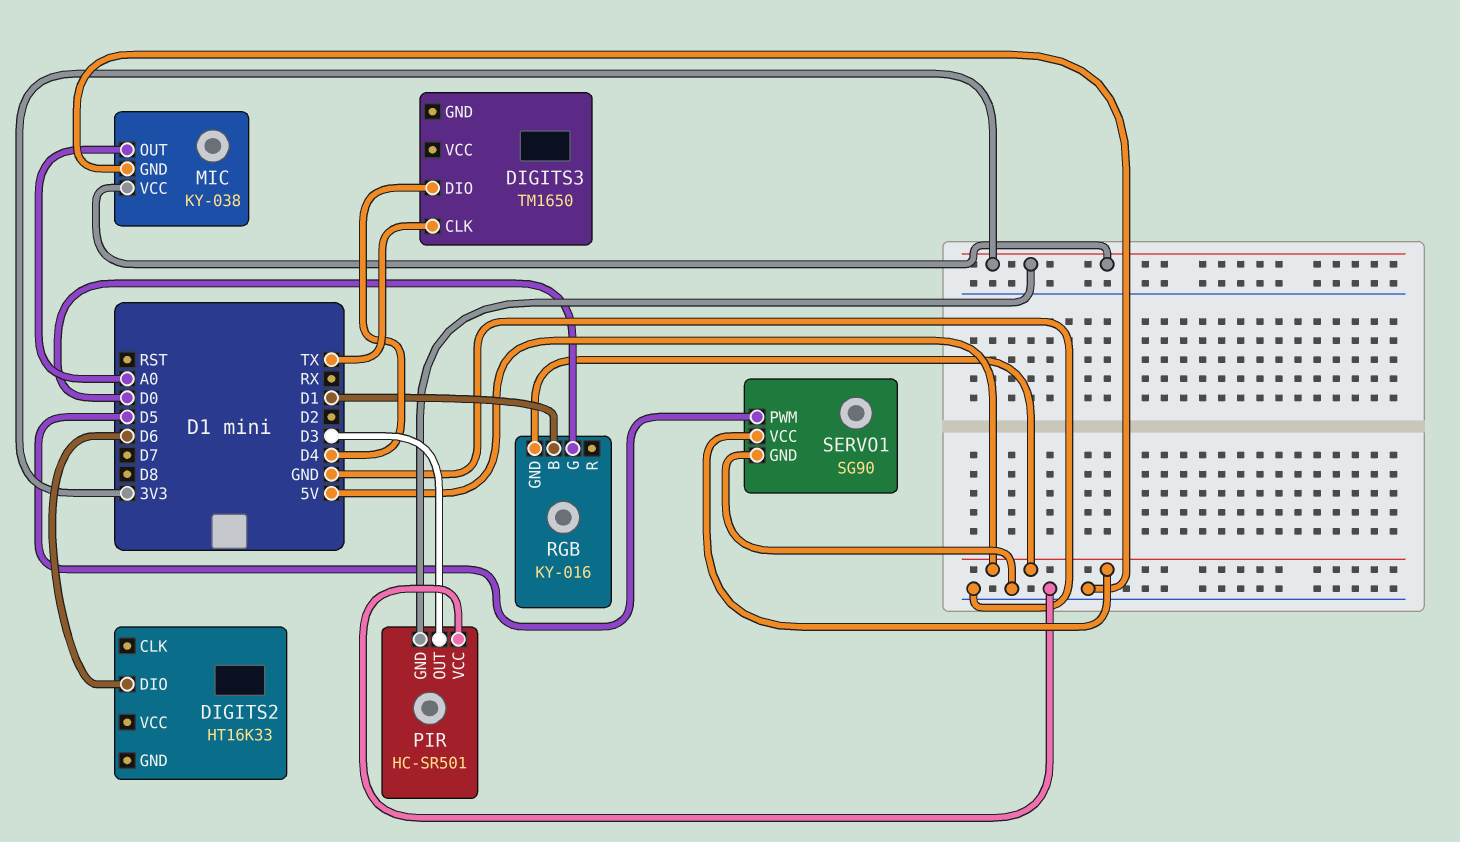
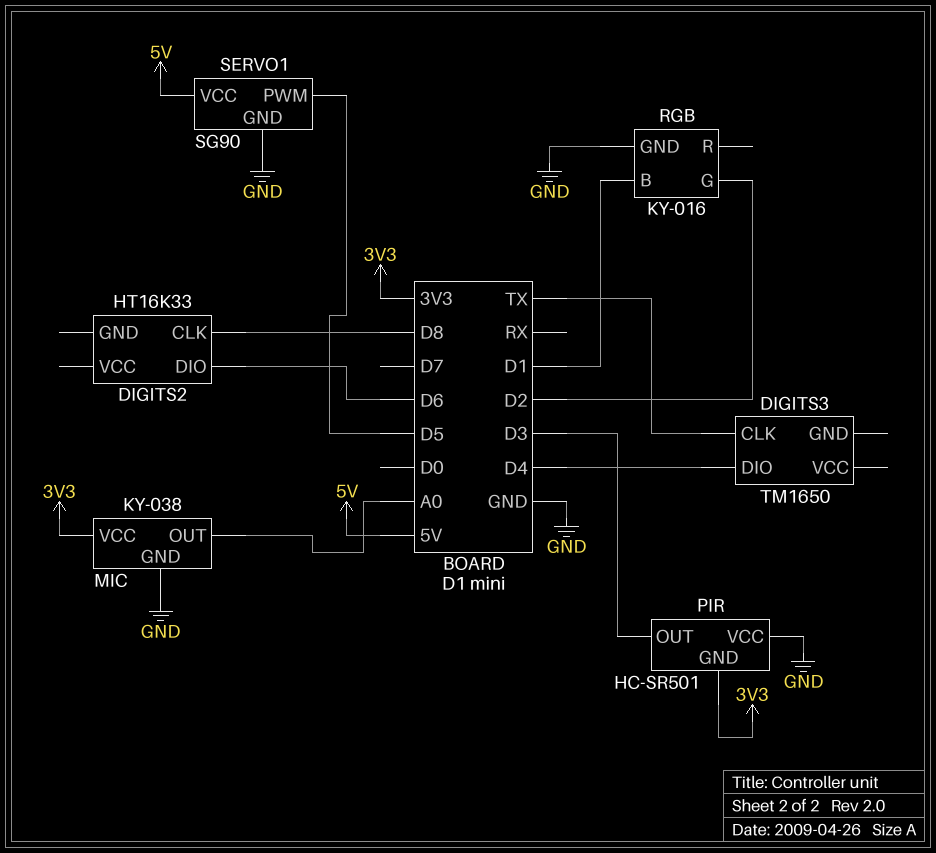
DIGITS2 pin CLK: none -> D8
RGB pin G: D0 -> D2
RGB pin GND: 5V -> GND

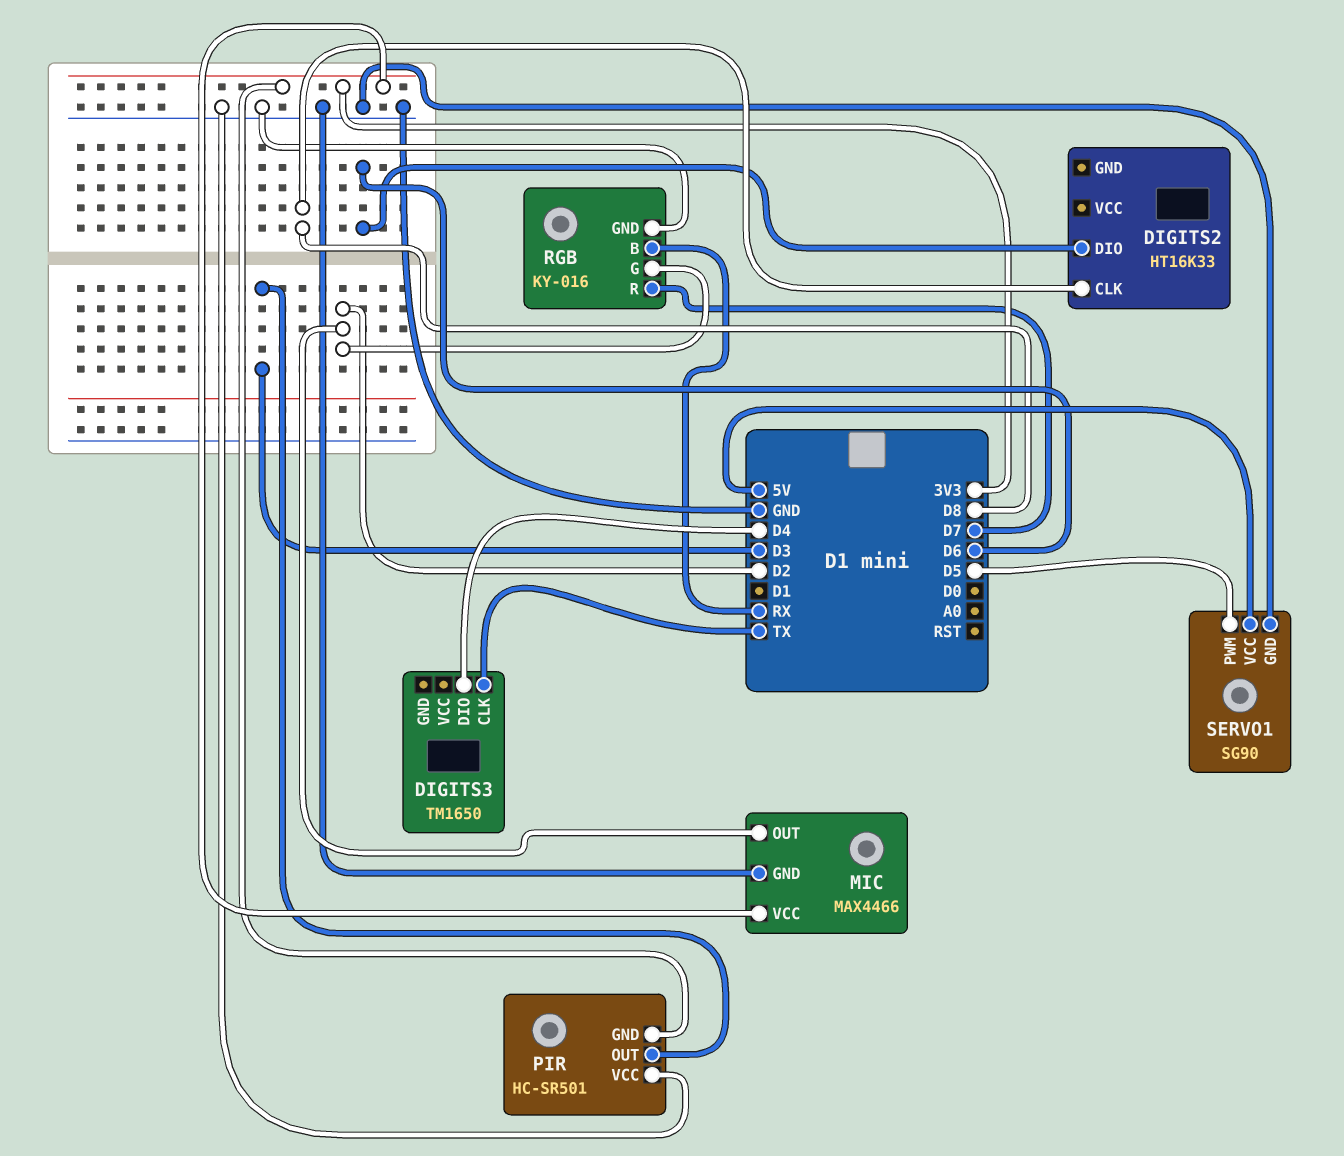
MIC: KY-038 -> MAX4466
MIC pin OUT: A0 -> D2
RGB pin B: D1 -> RX
RGB pin R: none -> D7

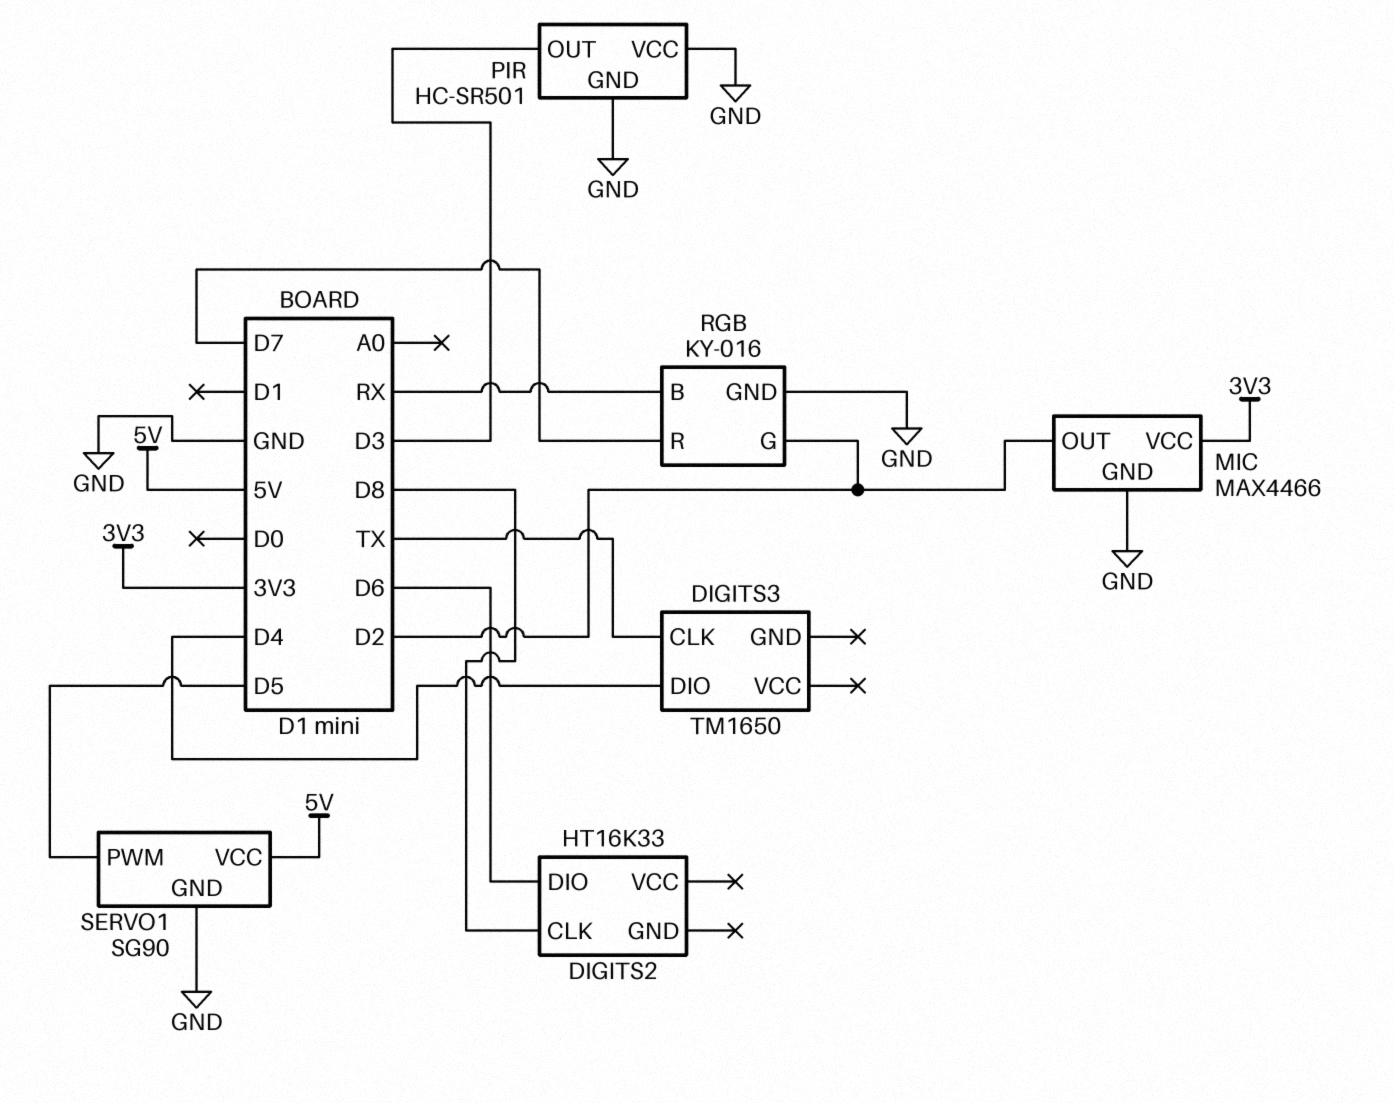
PIR pin GND: 3V3 -> GND

